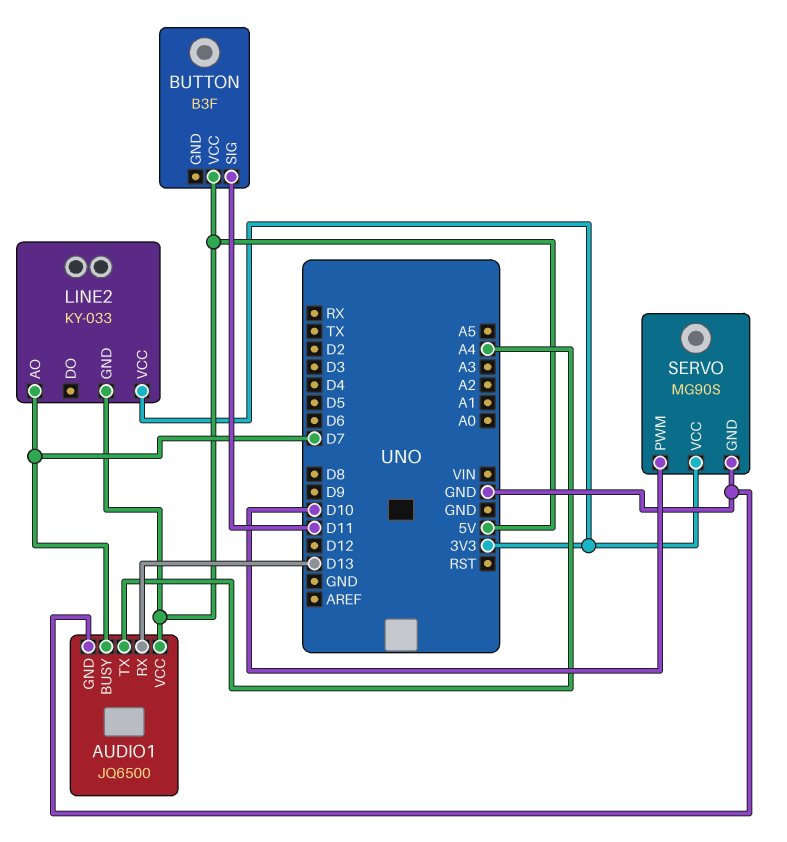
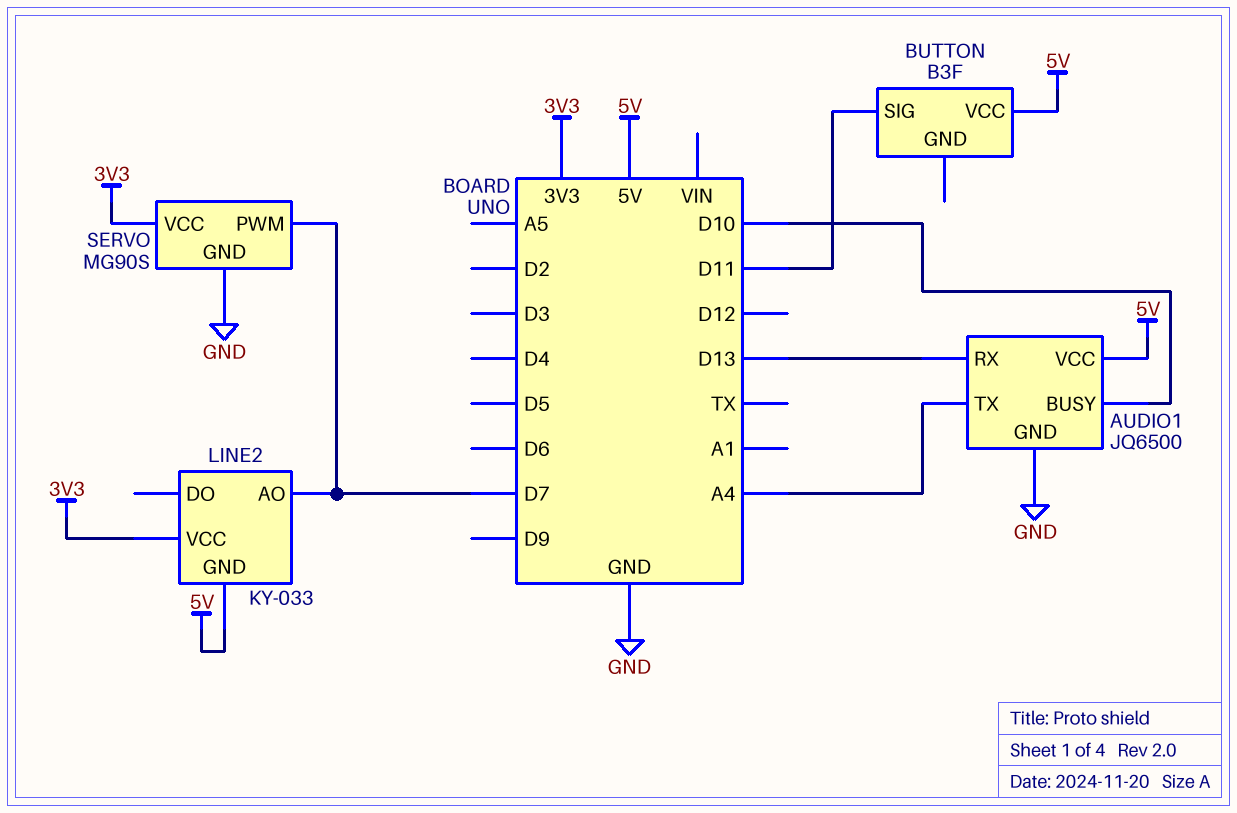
AUDIO1 pin BUSY: D7 -> D10
SERVO pin PWM: D10 -> D7

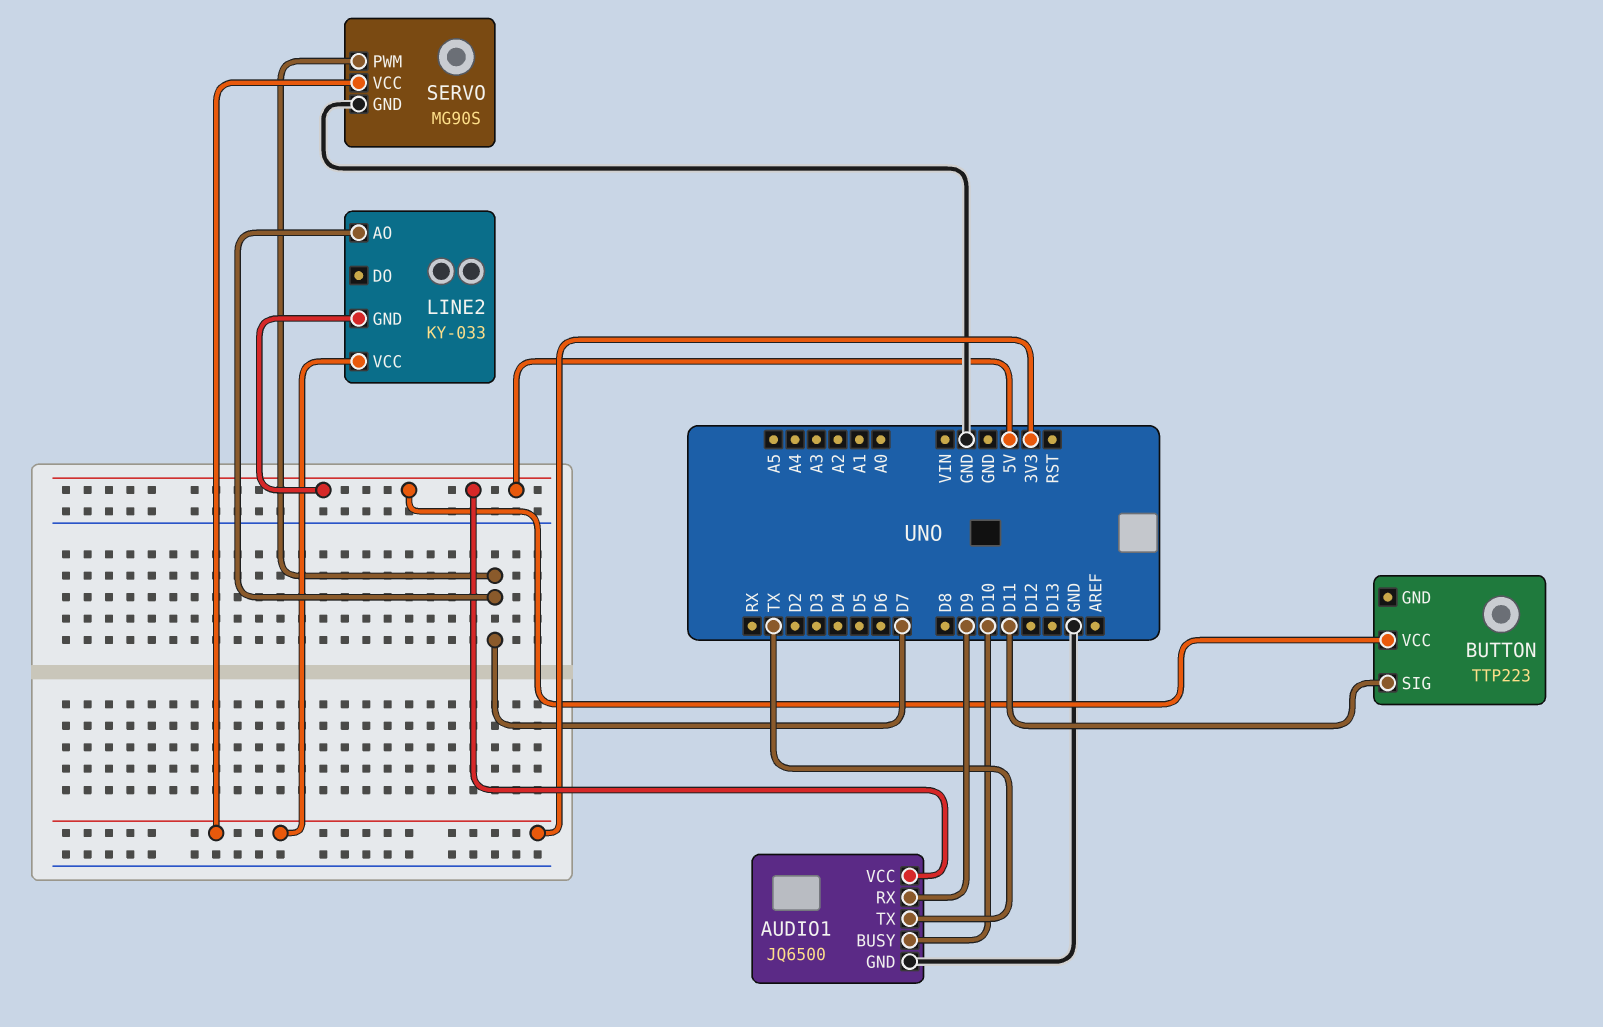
AUDIO1 pin RX: D13 -> D9
AUDIO1 pin TX: A4 -> TX
BUTTON: B3F -> TTP223

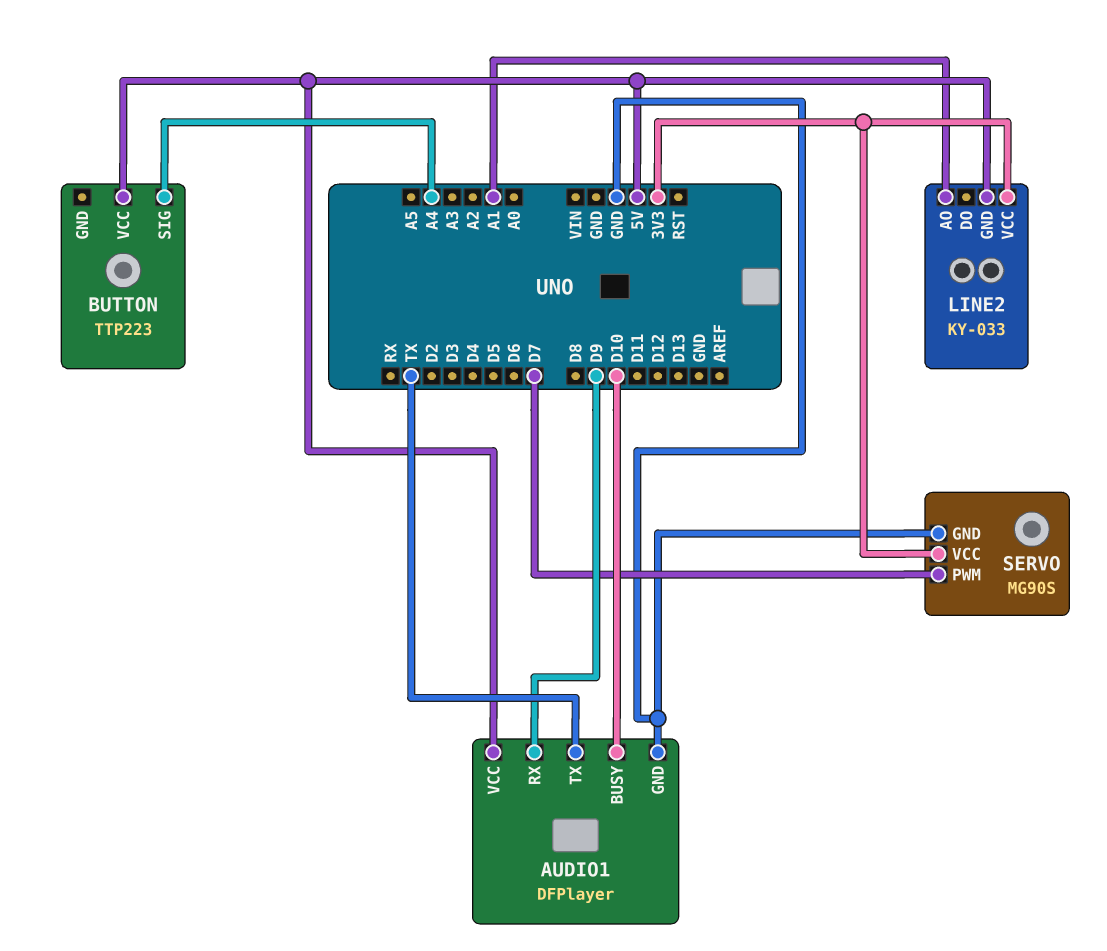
AUDIO1: JQ6500 -> DFPlayer
BUTTON pin SIG: D11 -> A4
LINE2 pin AO: D7 -> A1

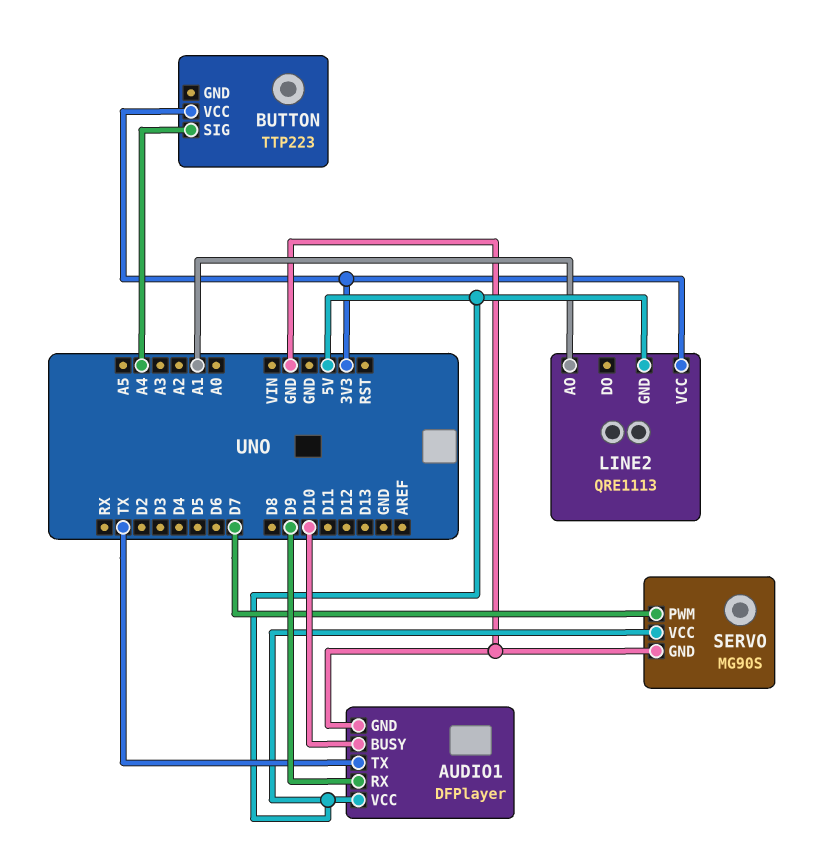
BUTTON pin VCC: 5V -> 3V3
LINE2: KY-033 -> QRE1113
SERVO pin VCC: 3V3 -> 5V

